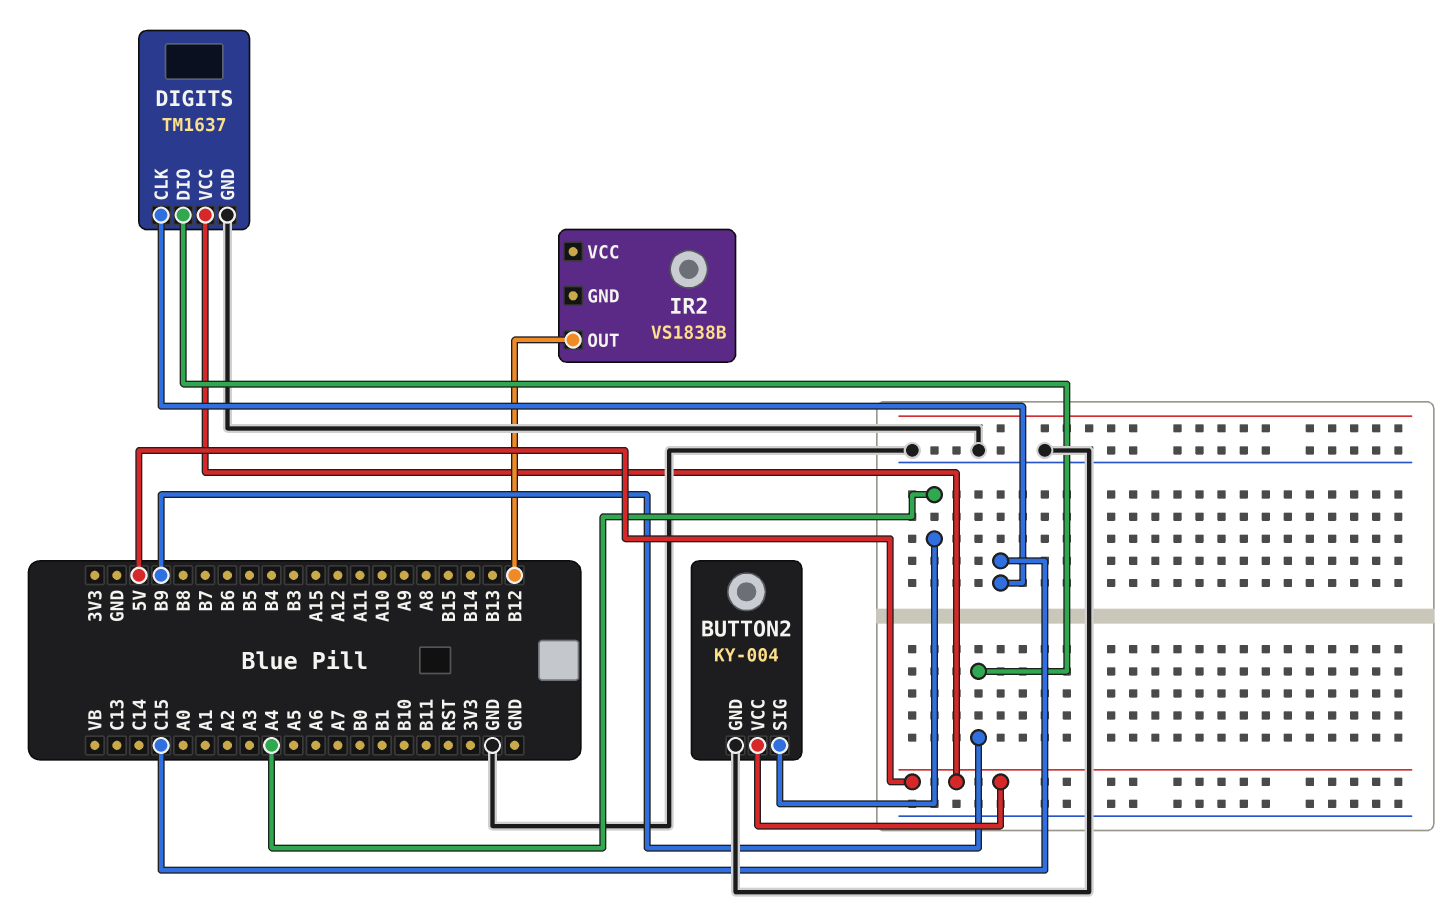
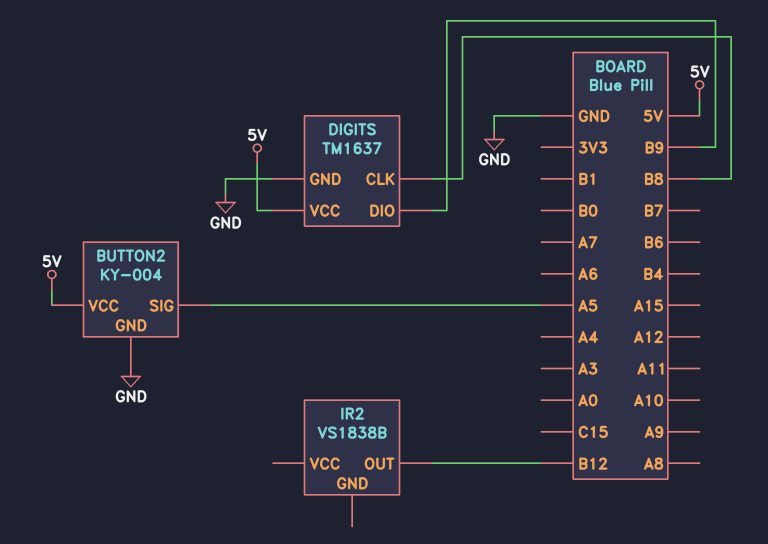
BUTTON2 pin SIG: A4 -> A5
DIGITS pin CLK: C15 -> B8

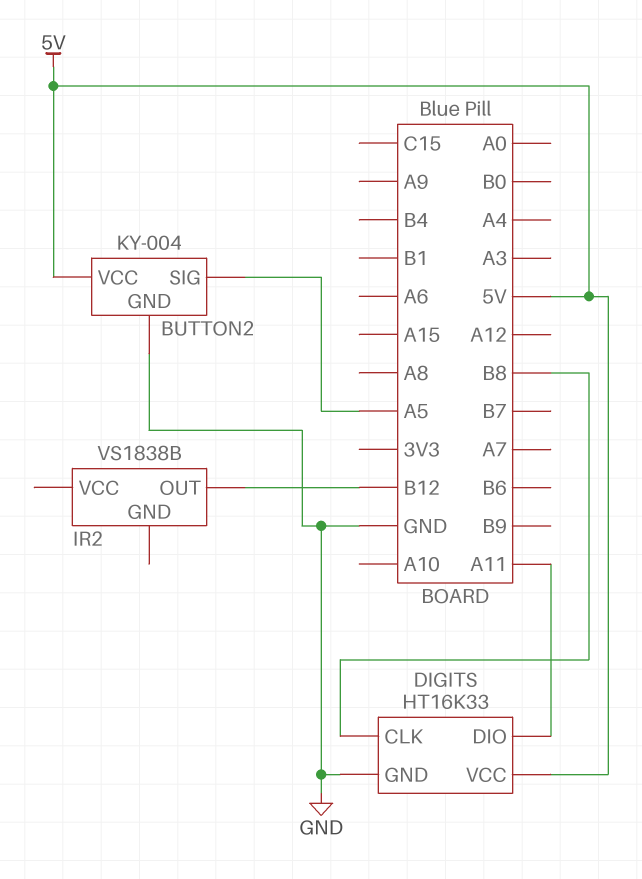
DIGITS: TM1637 -> HT16K33
DIGITS pin DIO: B9 -> A11

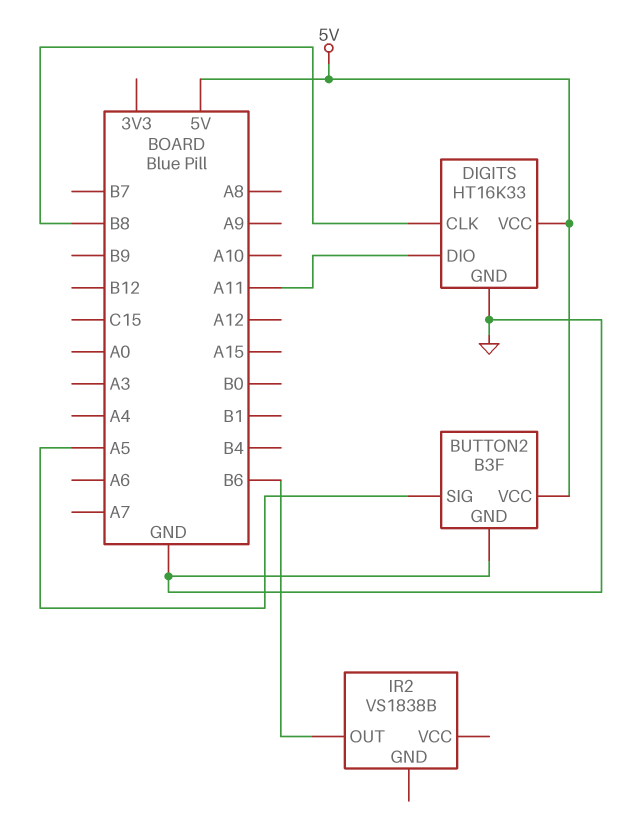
BUTTON2: KY-004 -> B3F
IR2 pin OUT: B12 -> B6

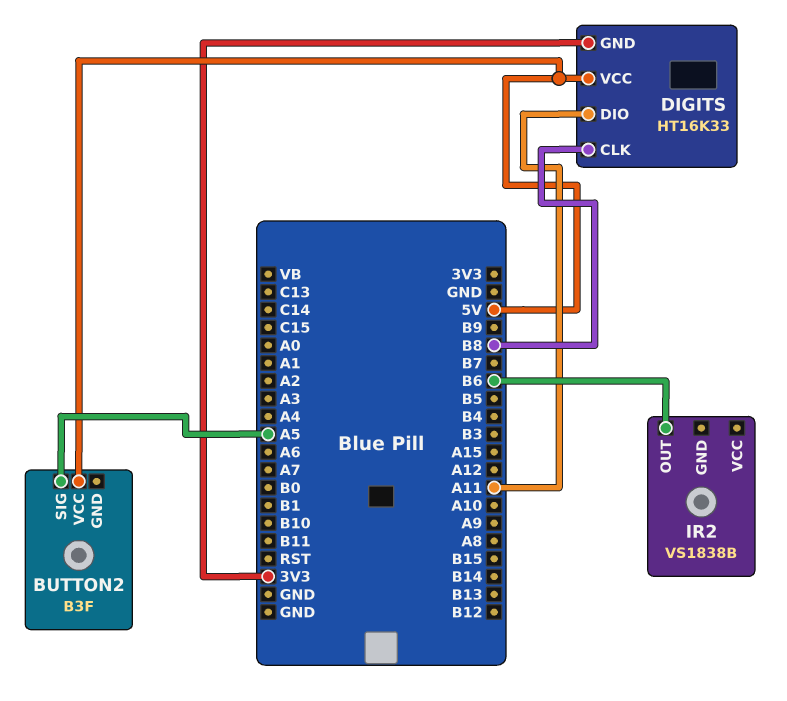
BUTTON2 pin GND: GND -> none
DIGITS pin GND: GND -> 3V3

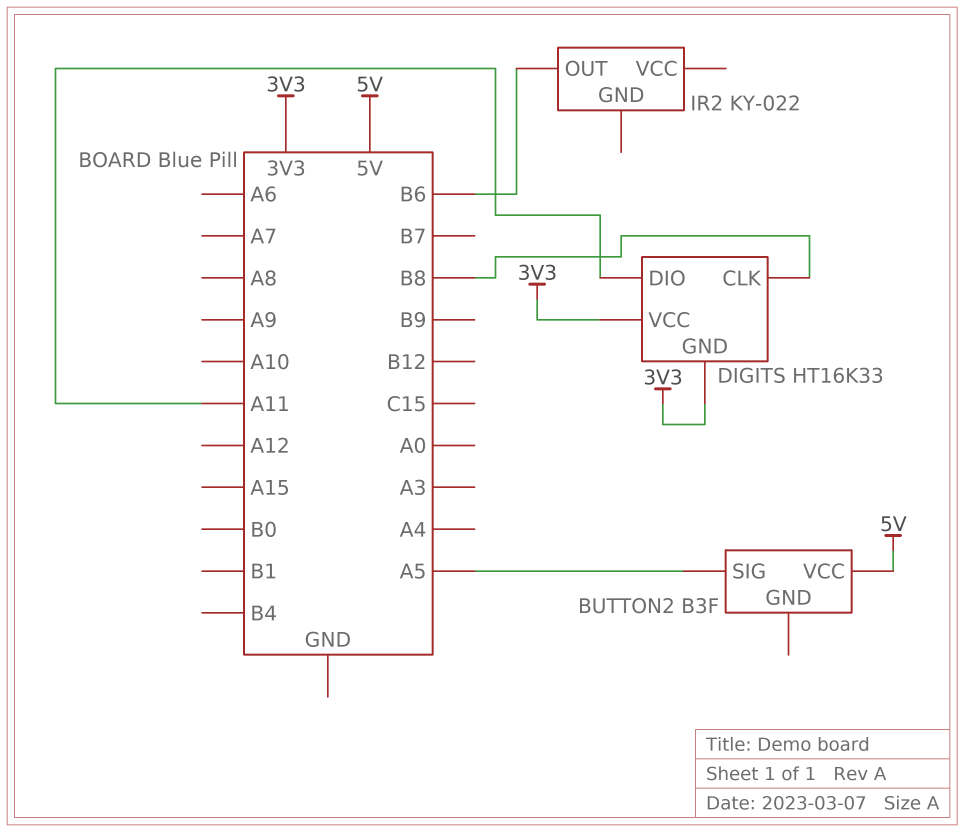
DIGITS pin VCC: 5V -> 3V3
IR2: VS1838B -> KY-022

